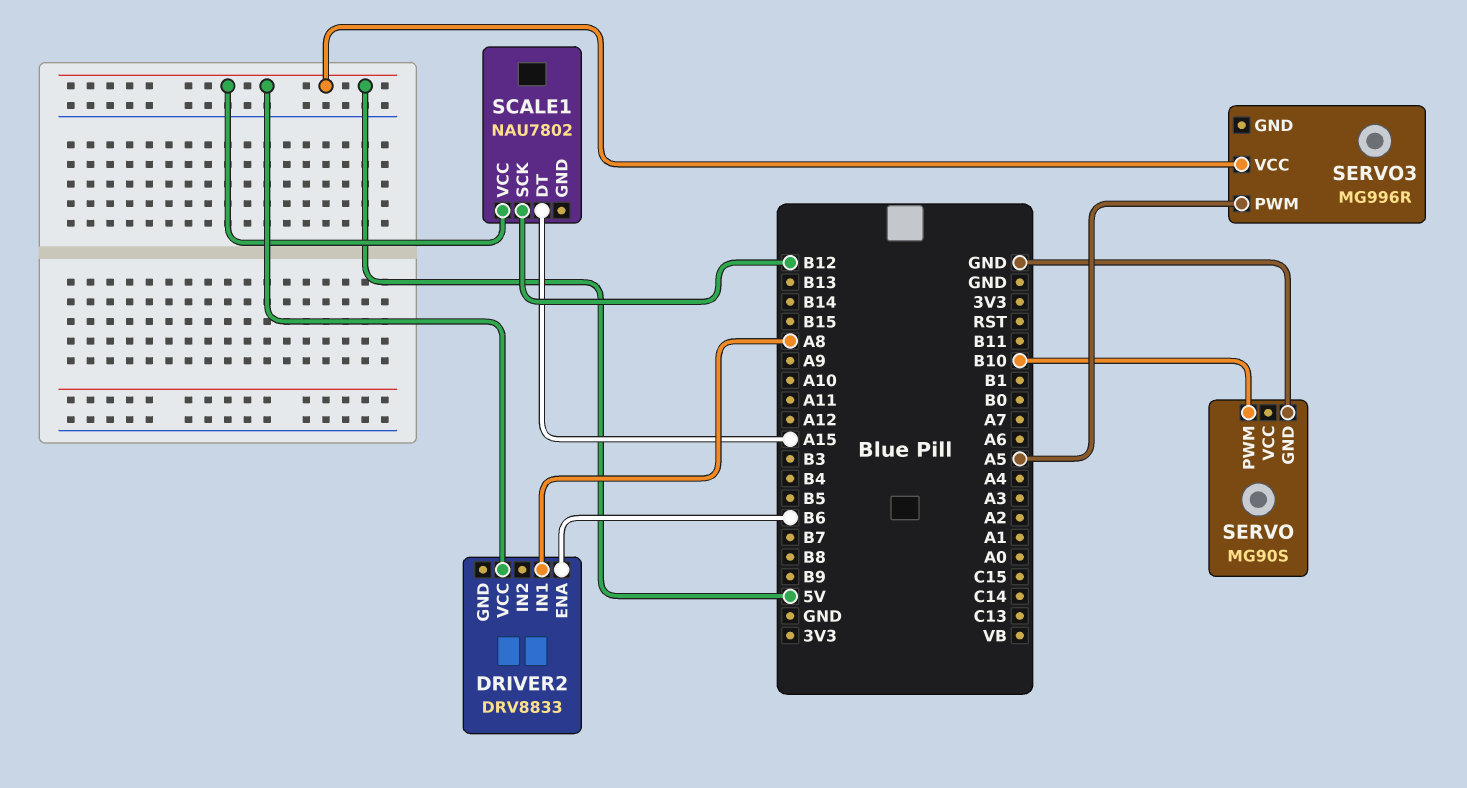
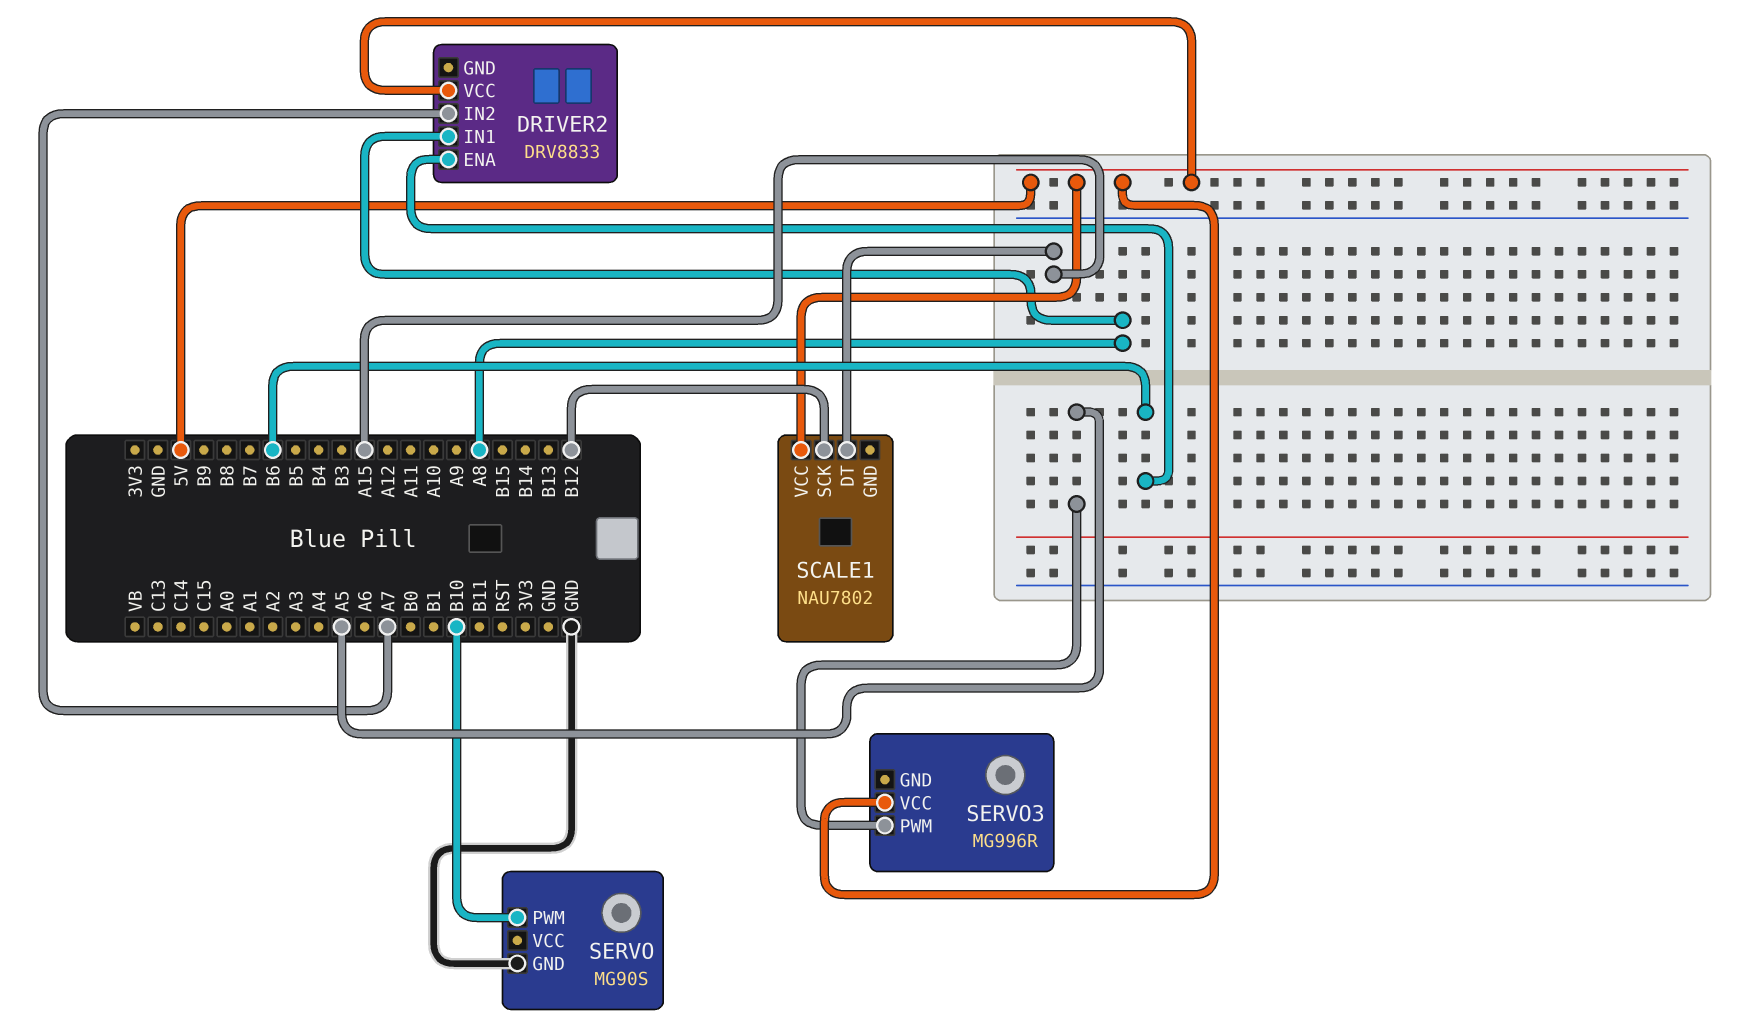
DRIVER2 pin IN2: none -> A7

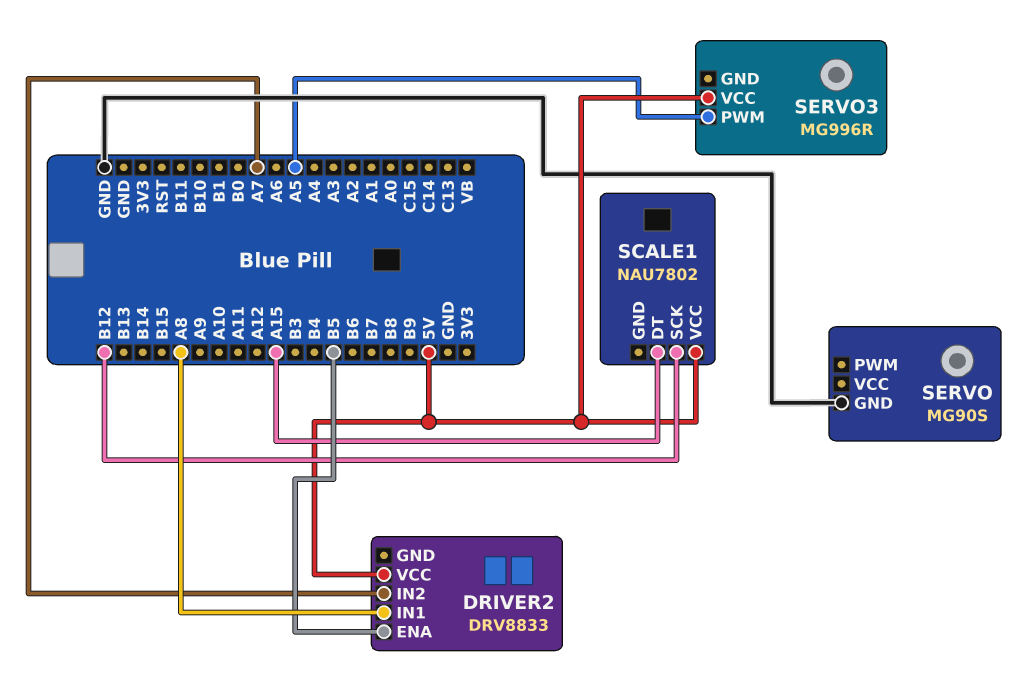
DRIVER2 pin ENA: B6 -> B5
SERVO pin PWM: B10 -> none

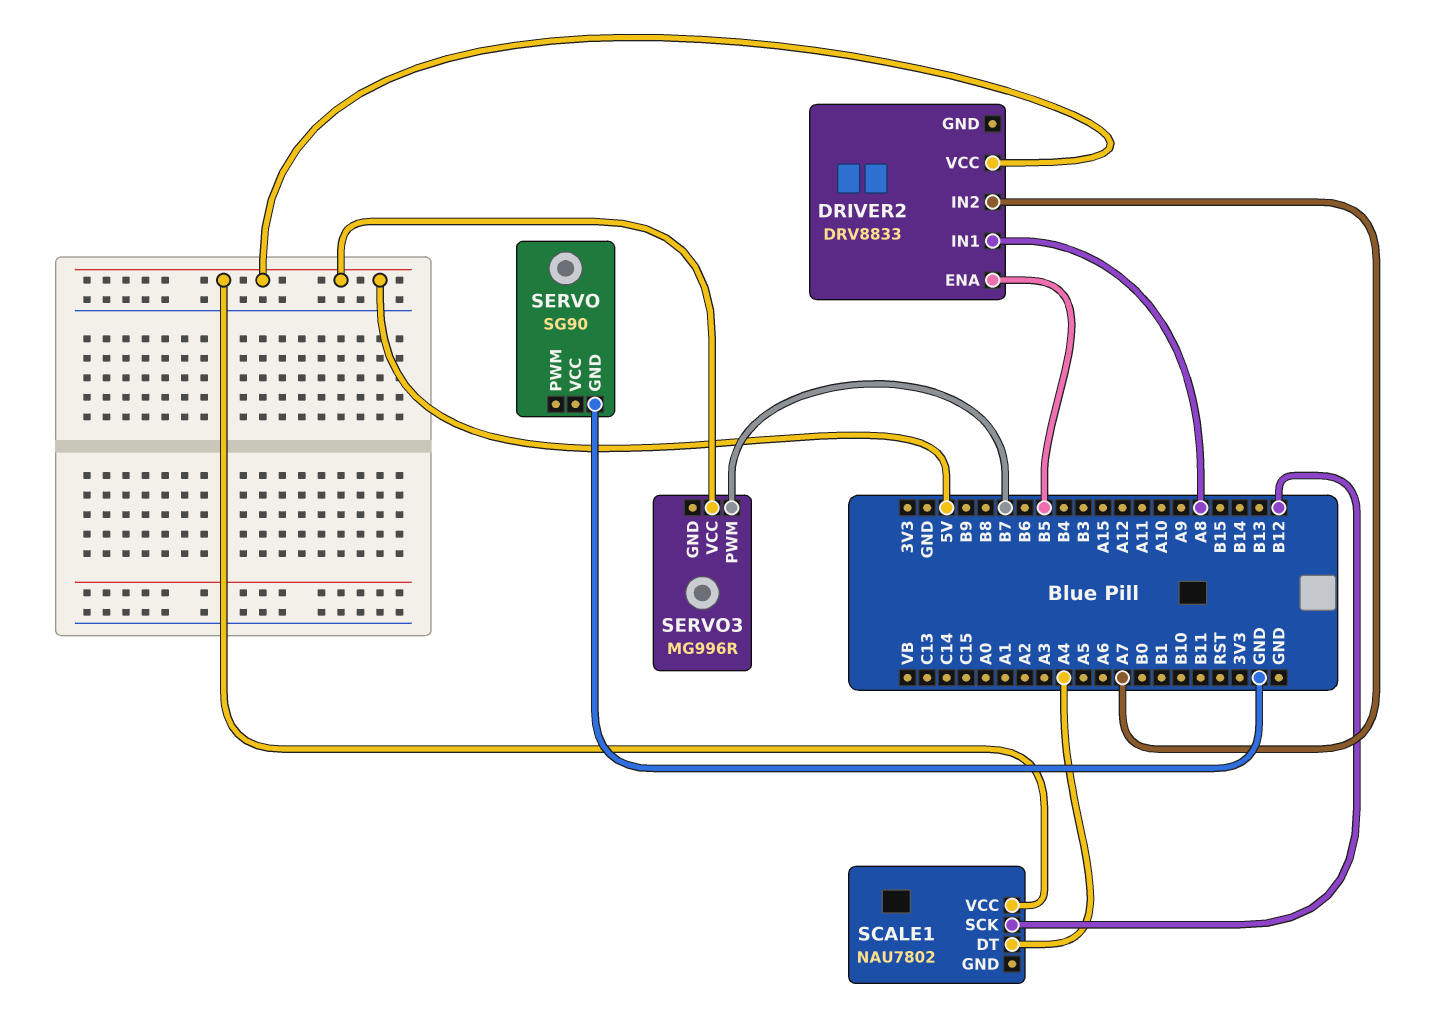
SCALE1 pin DT: A15 -> A4
SERVO: MG90S -> SG90
SERVO3 pin PWM: A5 -> B7

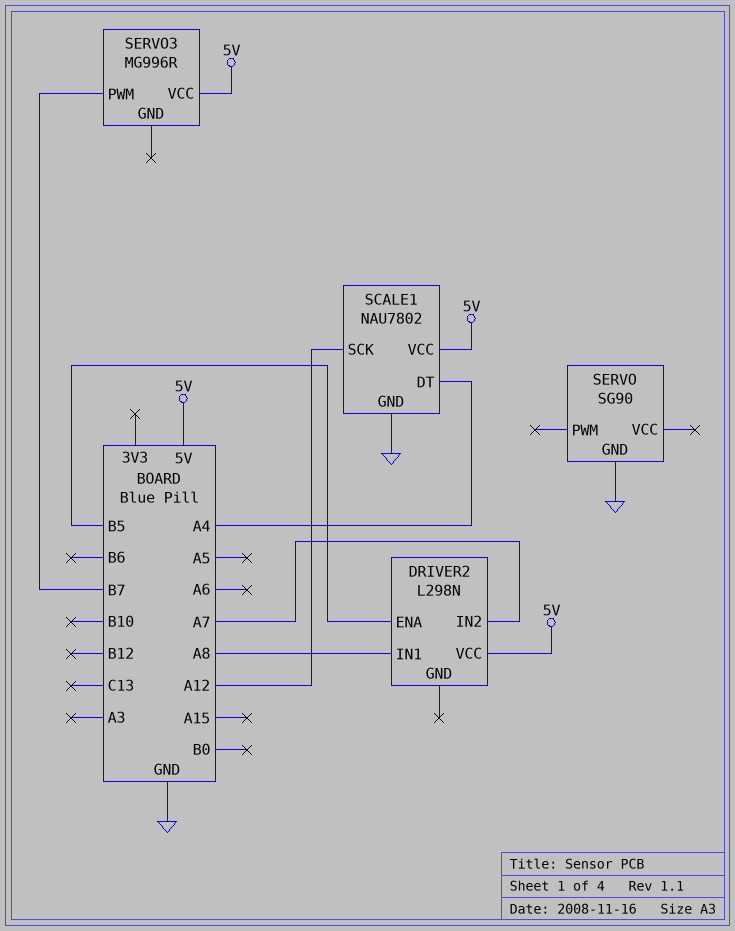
DRIVER2: DRV8833 -> L298N
SCALE1 pin GND: none -> GND
SCALE1 pin SCK: B12 -> A12

